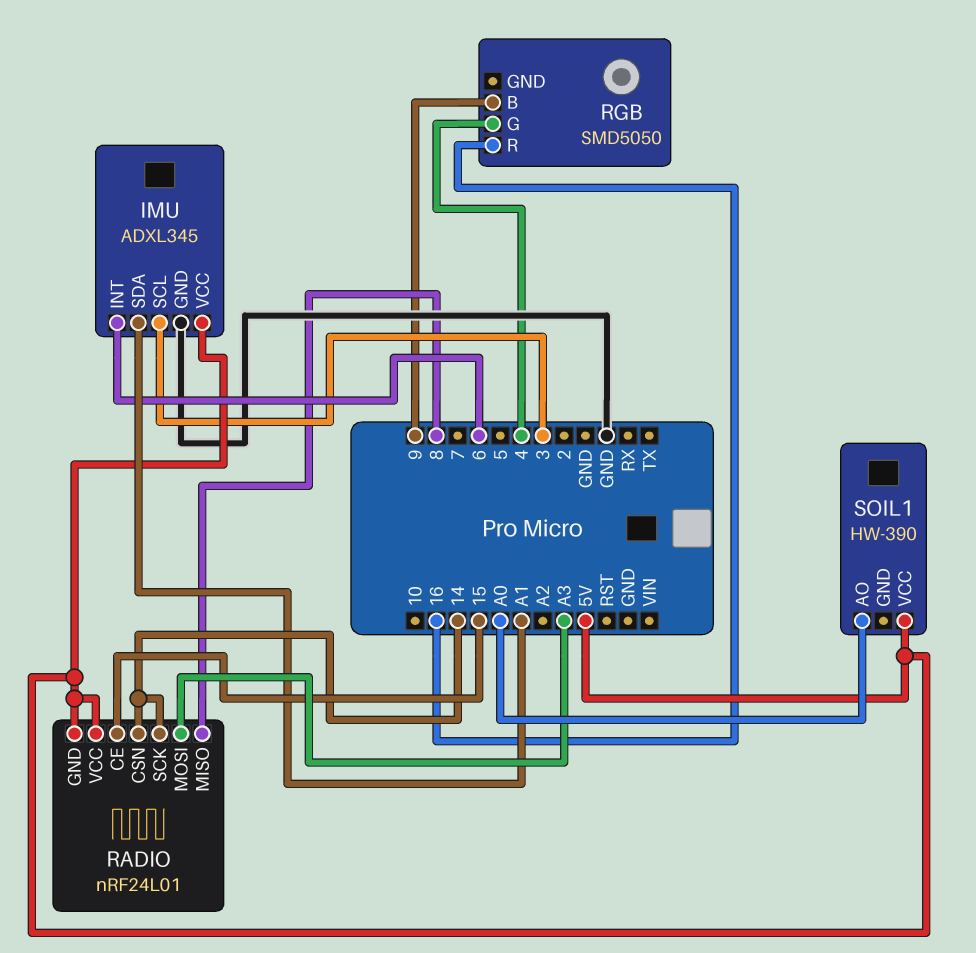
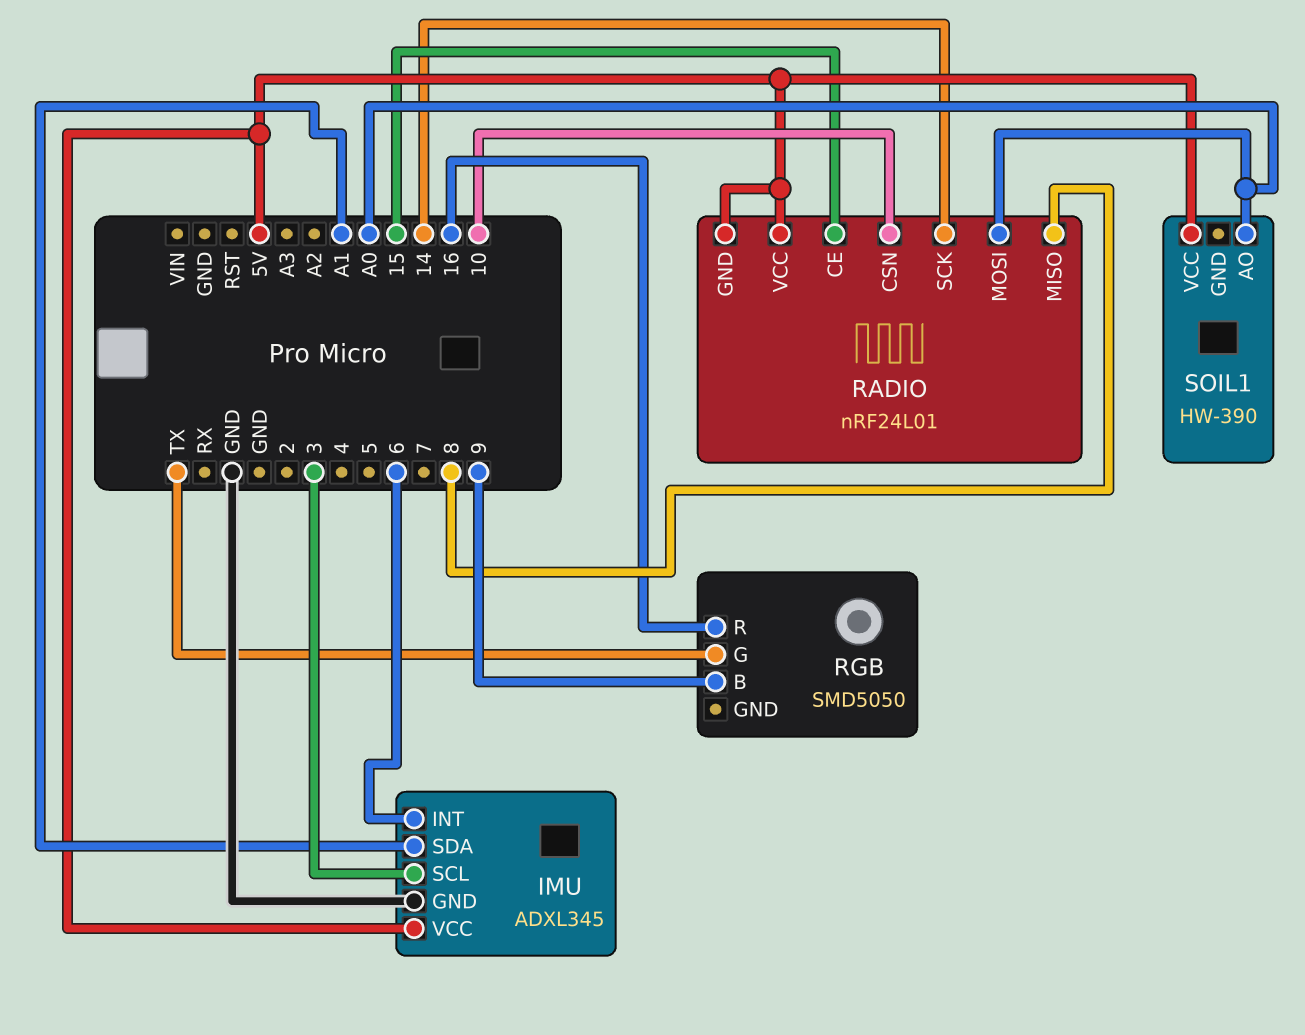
RADIO pin CSN: 14 -> 10
RADIO pin MOSI: A3 -> A0
RGB pin G: 4 -> TX

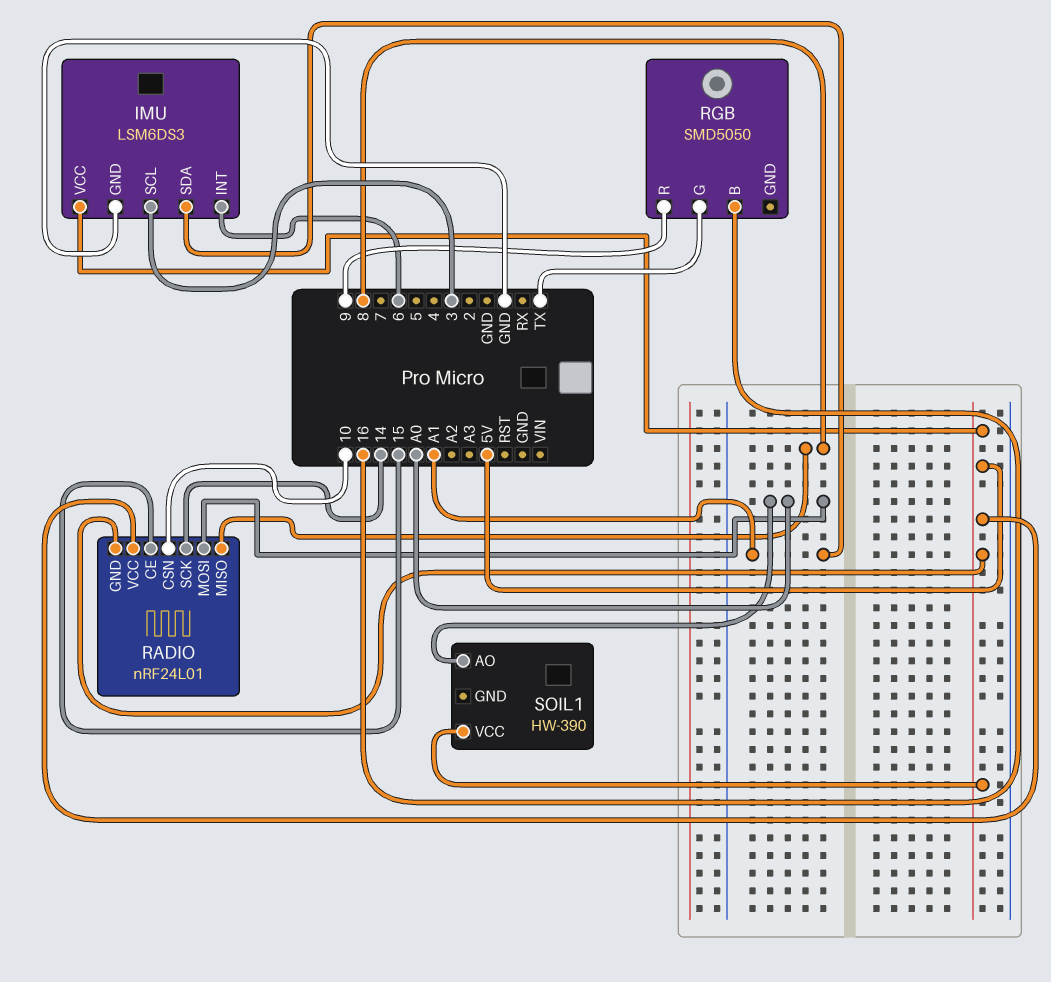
IMU: ADXL345 -> LSM6DS3
RGB pin B: 9 -> 16
RGB pin R: 16 -> 9

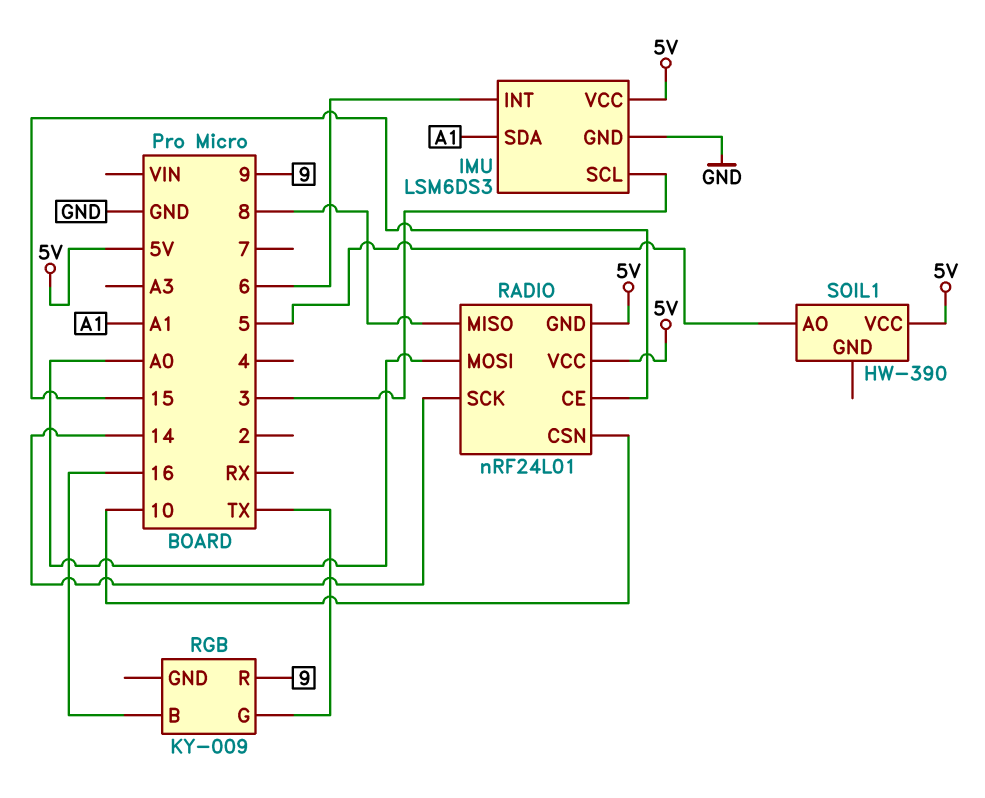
RGB: SMD5050 -> KY-009
SOIL1 pin AO: A0 -> 5

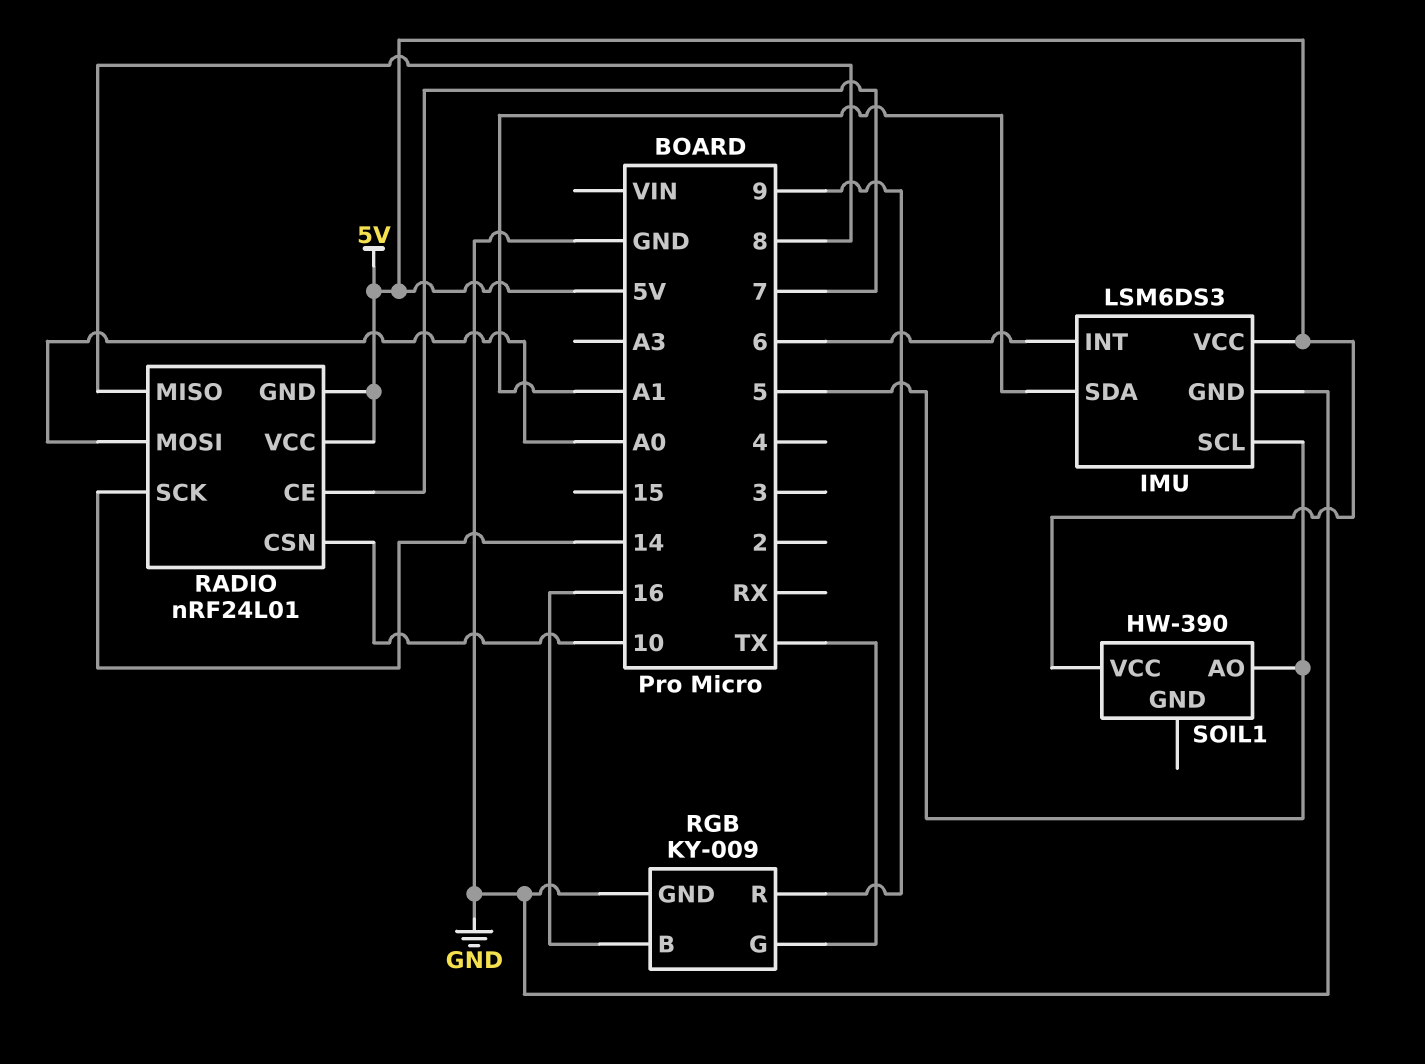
IMU pin SCL: 3 -> 5
RADIO pin CE: 15 -> 7
RGB pin GND: none -> GND

